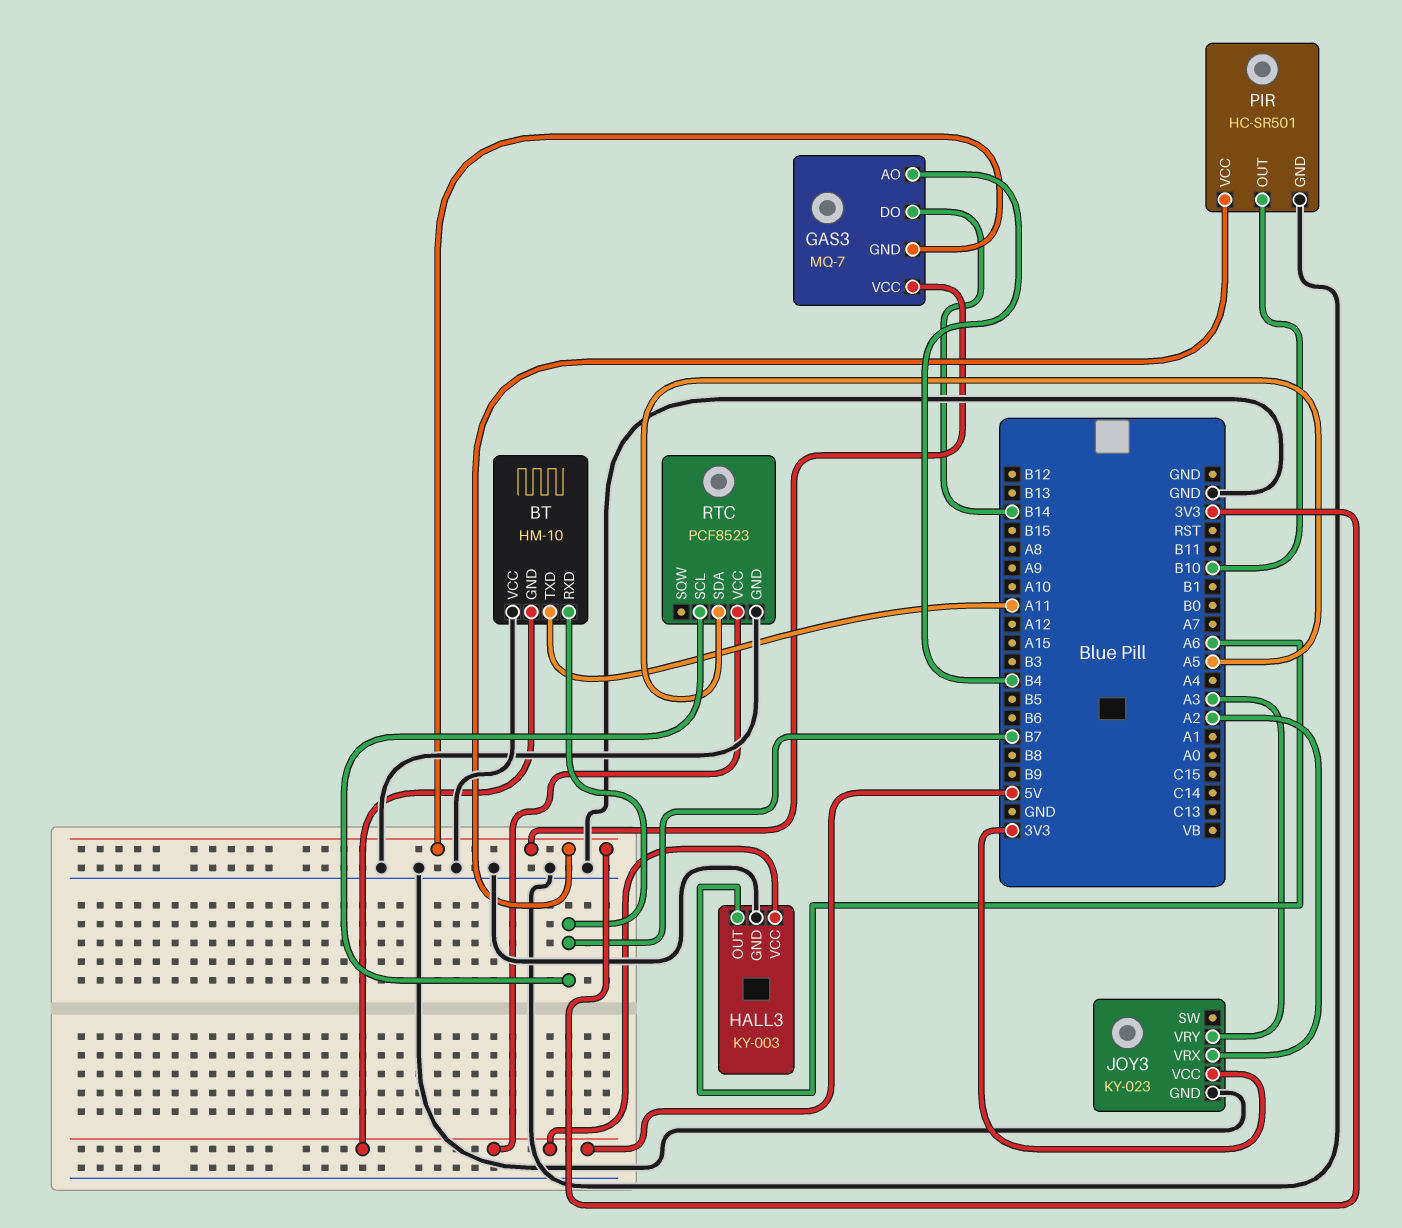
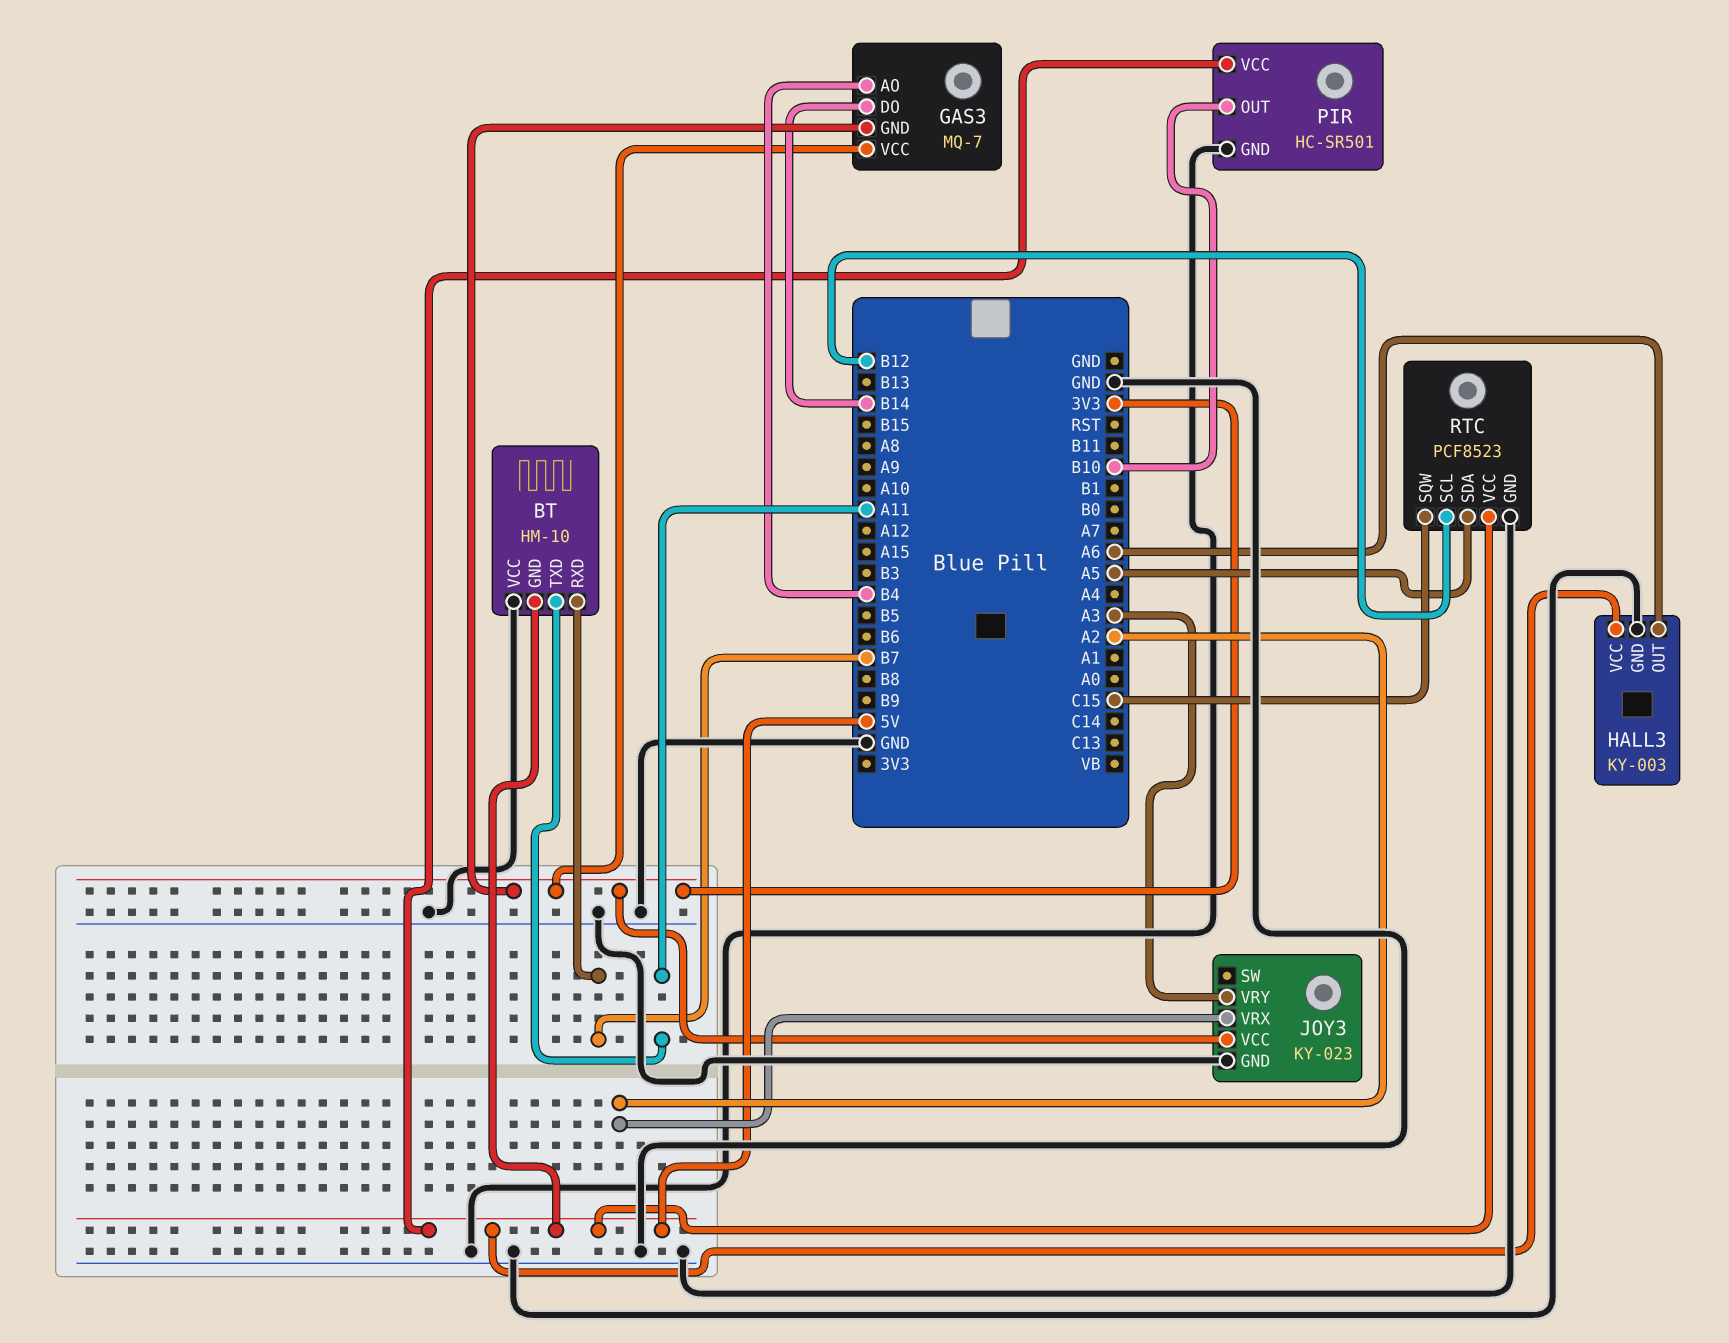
PIR pin VCC: 3V3 -> 5V
RTC pin SCL: B7 -> B12
RTC pin SQW: none -> C15

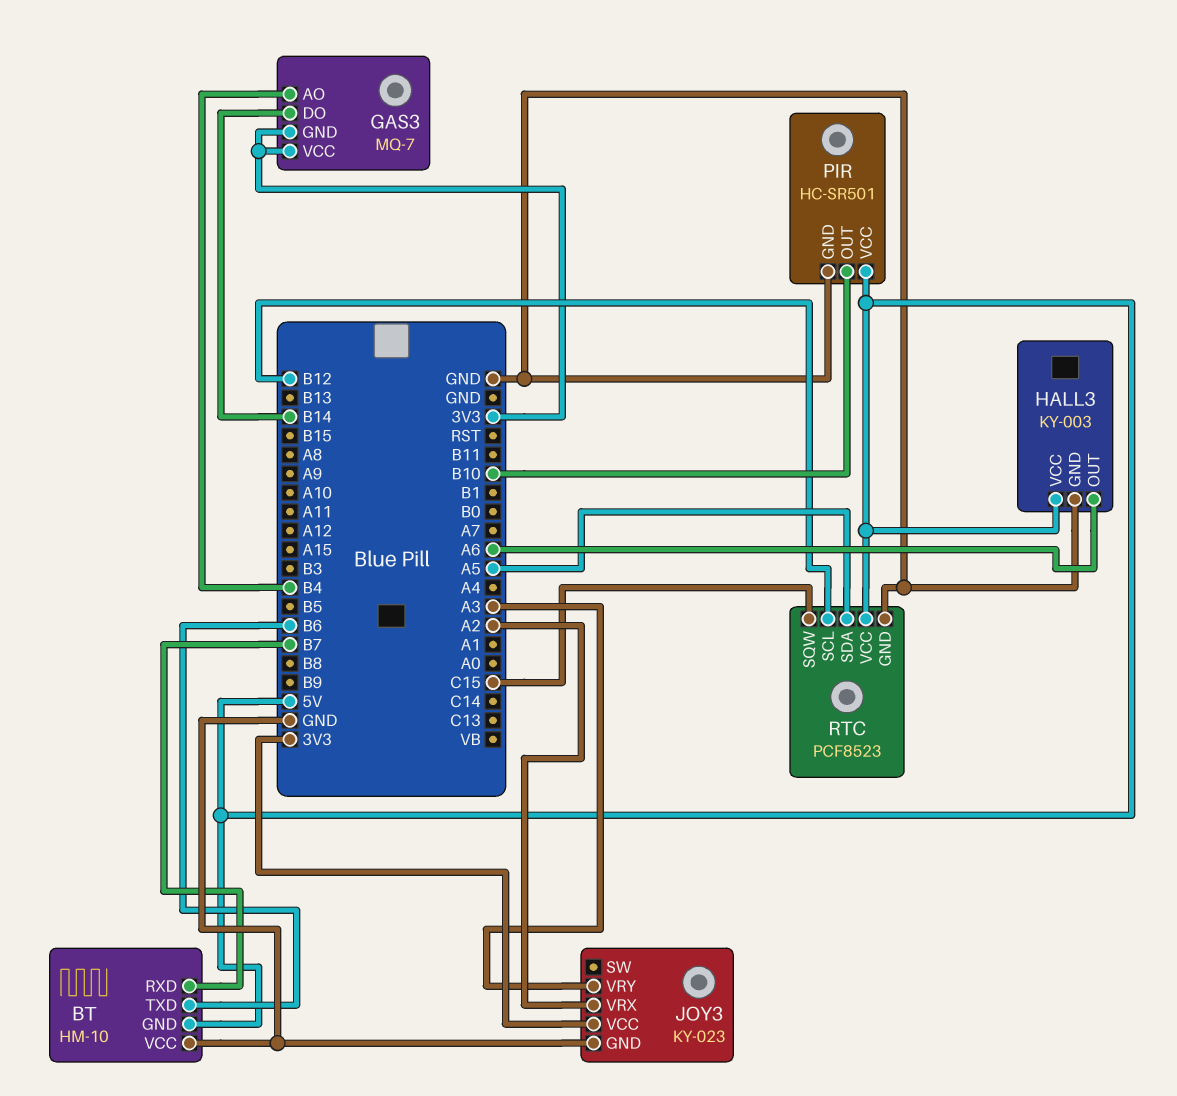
BT pin TXD: A11 -> B6

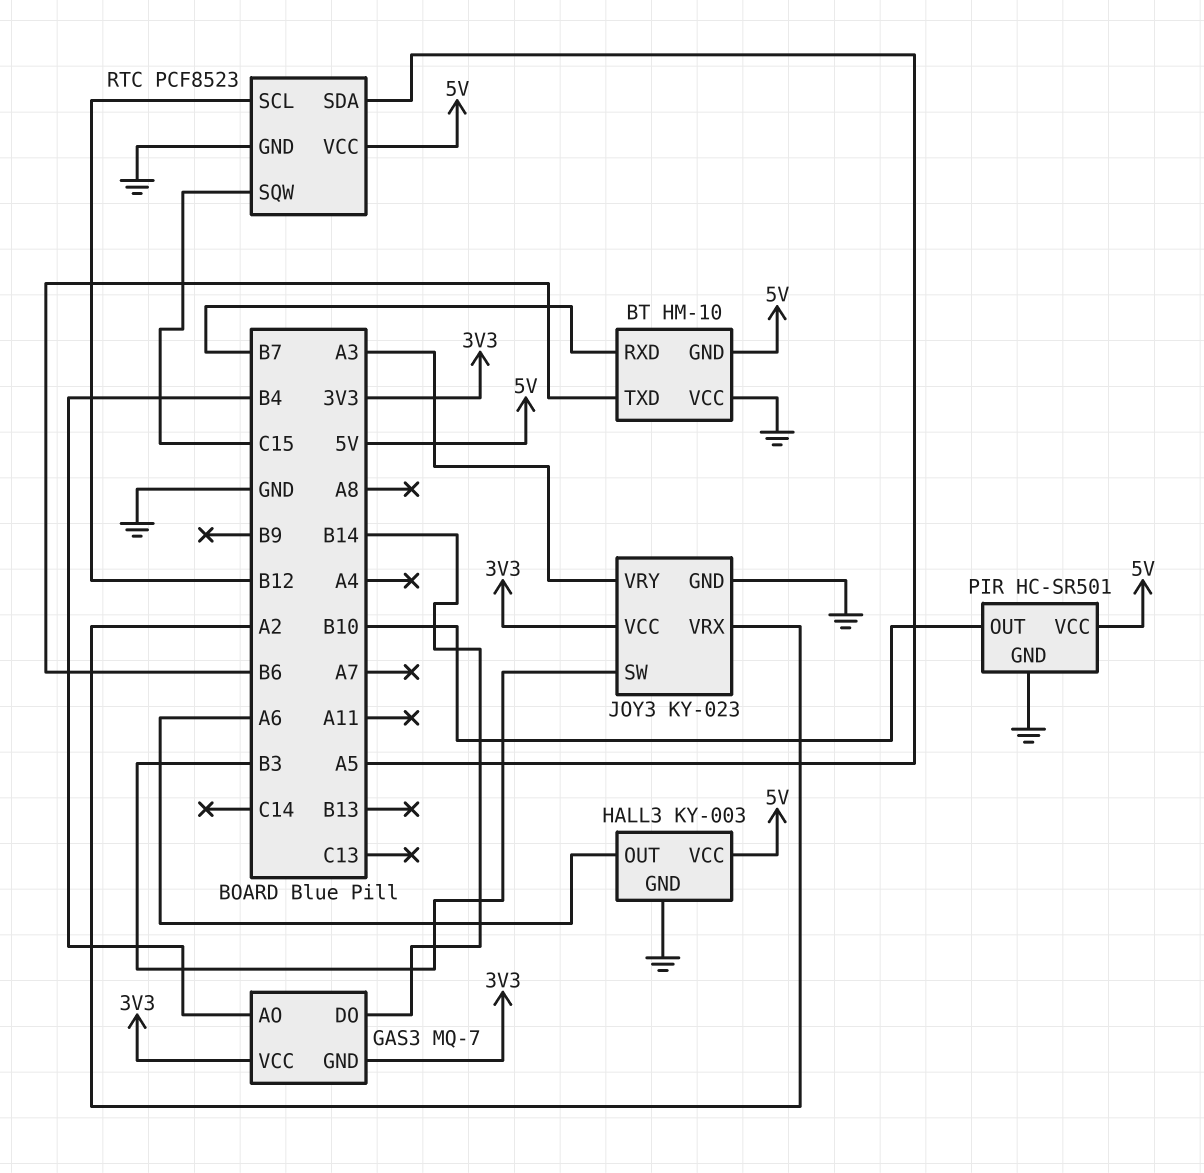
JOY3 pin SW: none -> B3

